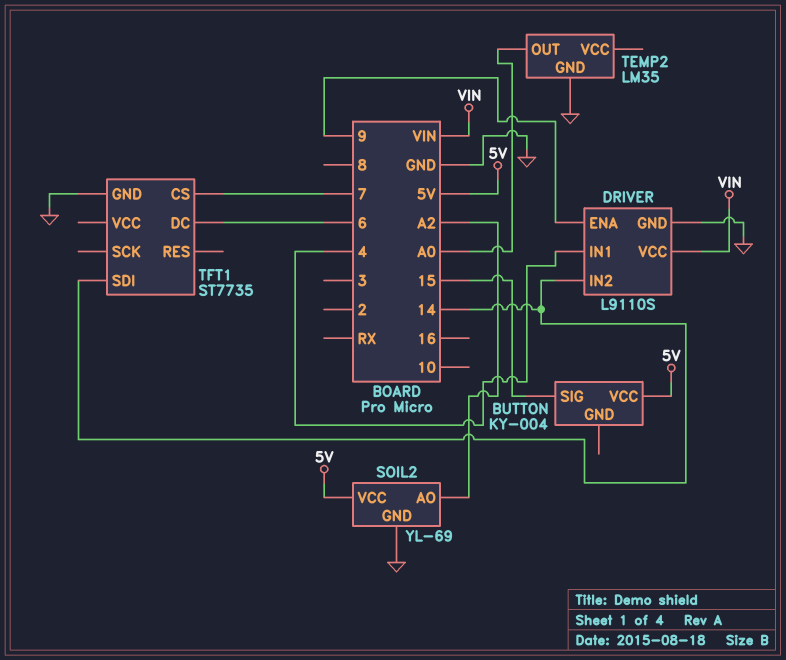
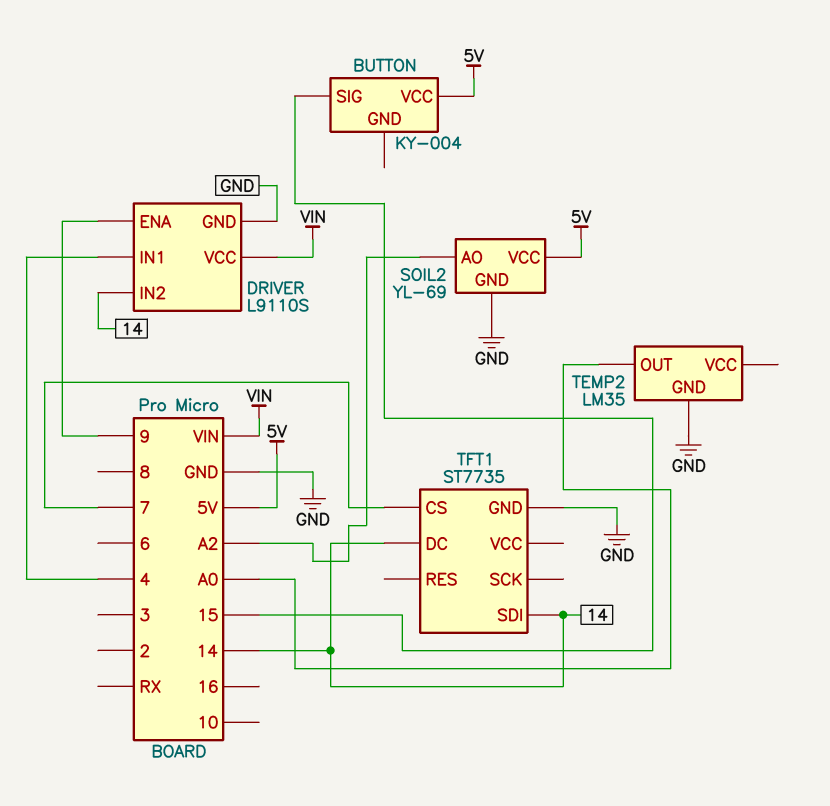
TFT1 pin DC: 6 -> 14

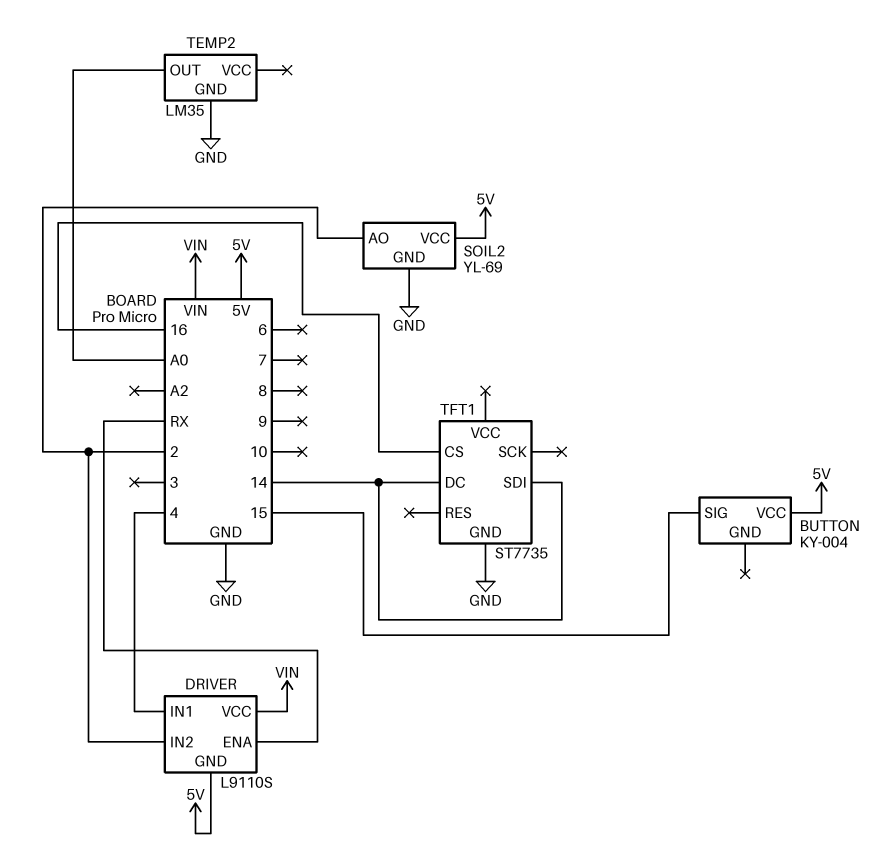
DRIVER pin ENA: 9 -> RX
DRIVER pin GND: GND -> 5V
DRIVER pin IN2: 14 -> 2
SOIL2 pin AO: A2 -> 2
TFT1 pin CS: 7 -> 16

